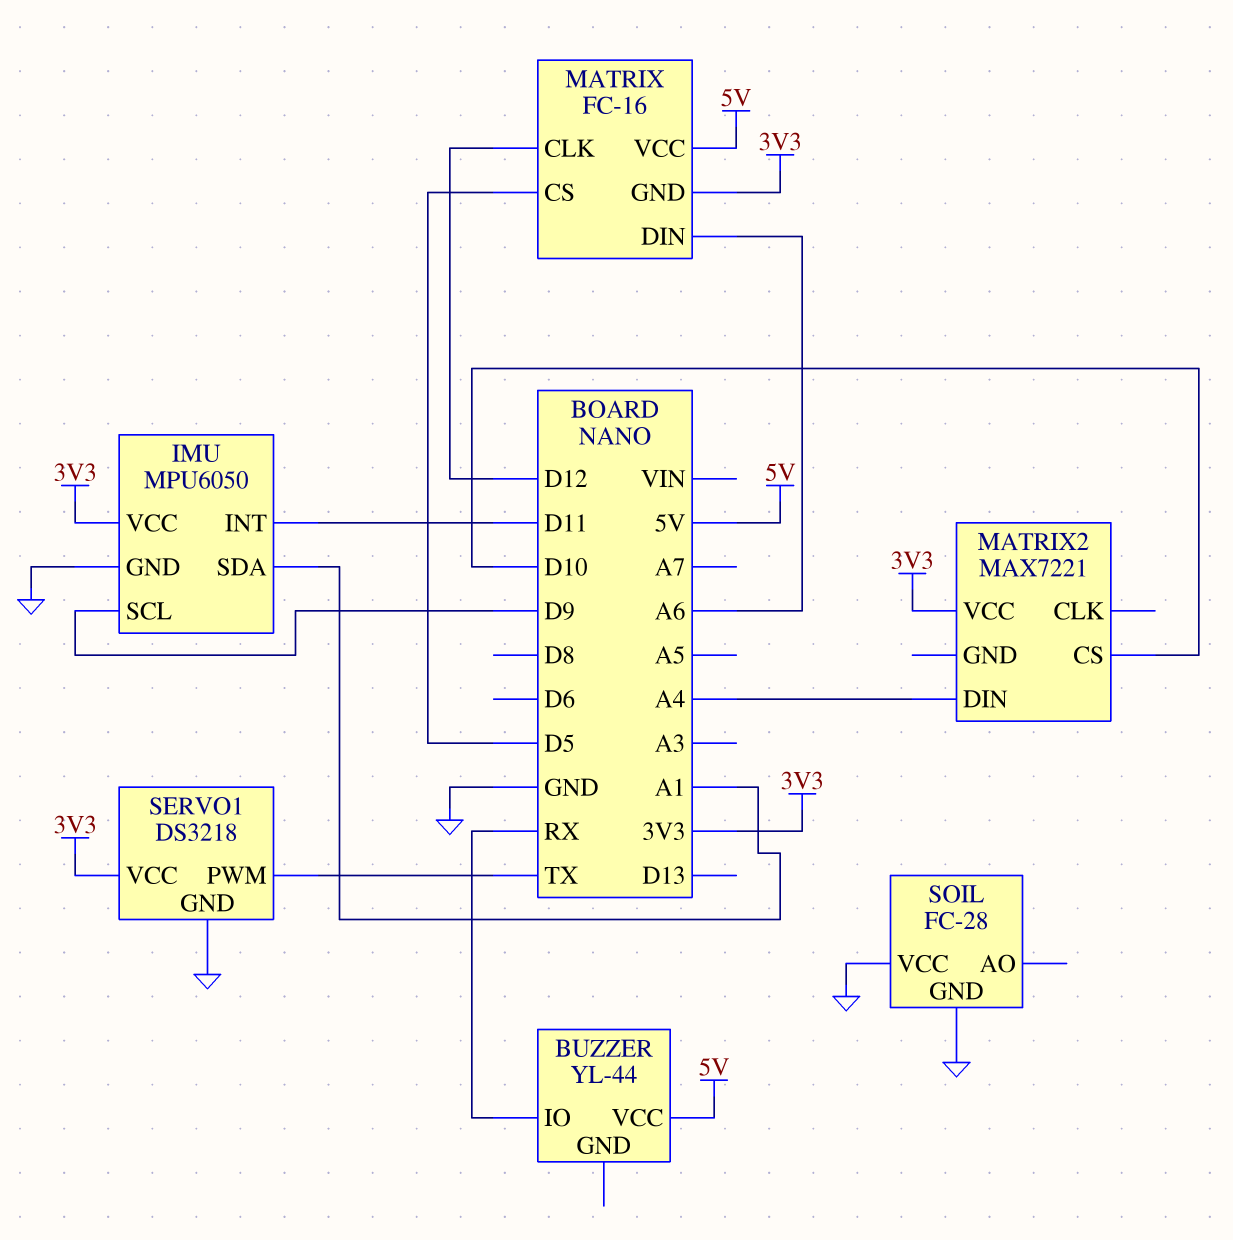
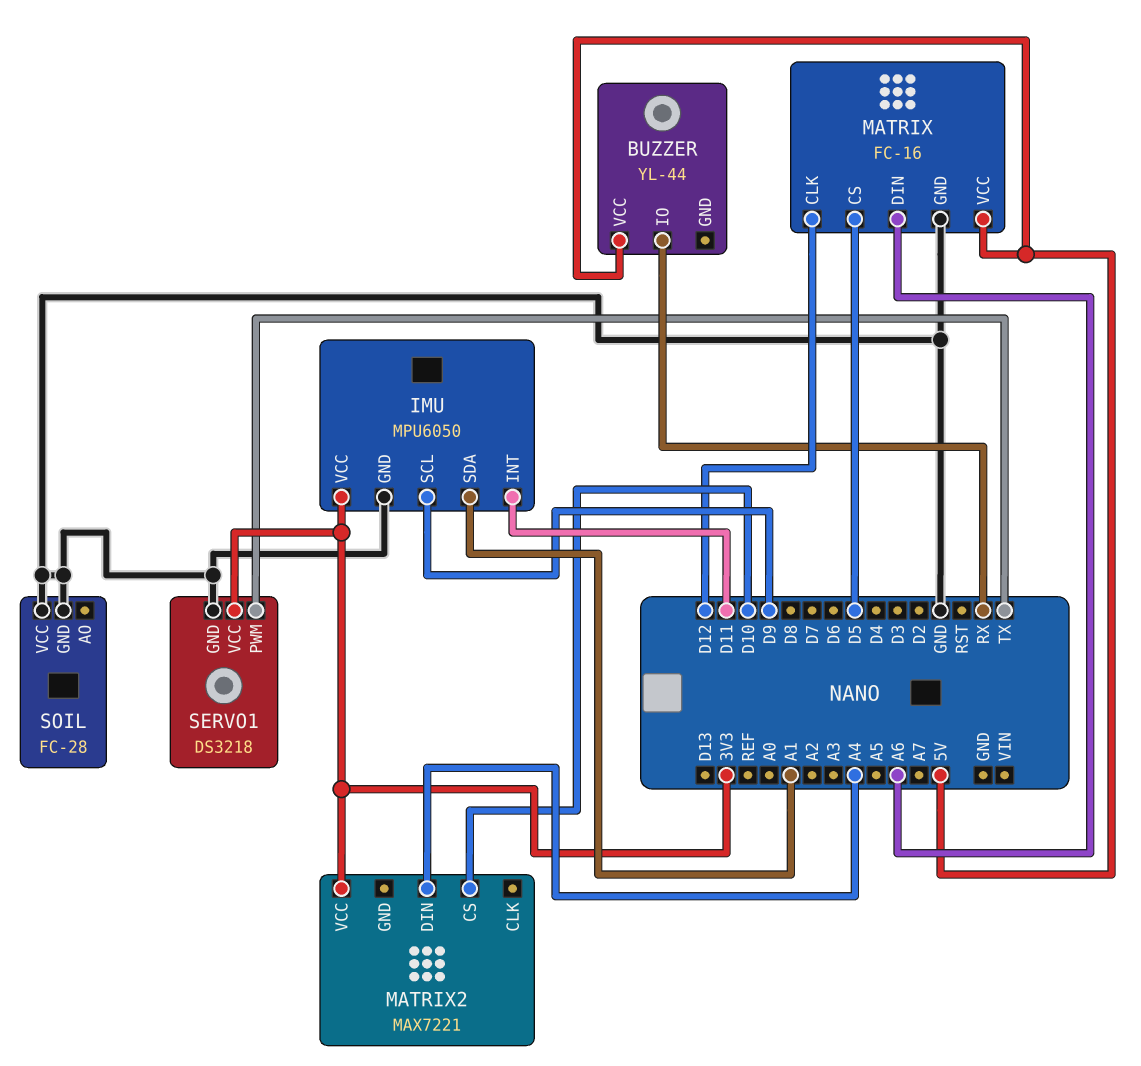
MATRIX pin GND: 3V3 -> GND

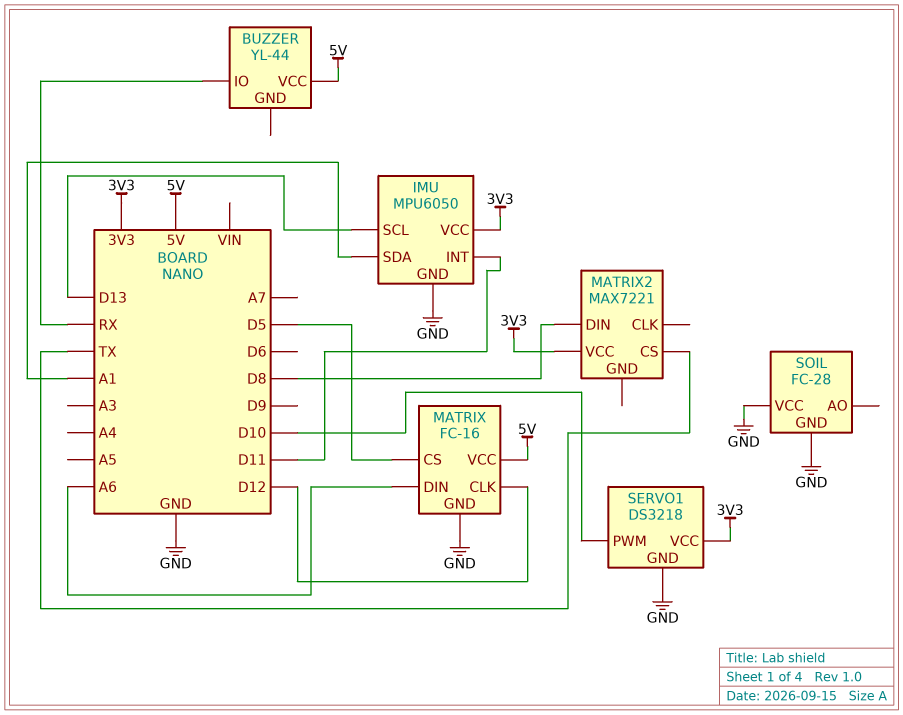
IMU pin SCL: D9 -> D13
MATRIX2 pin CS: D10 -> TX
MATRIX2 pin DIN: A4 -> D8
SERVO1 pin PWM: TX -> D10

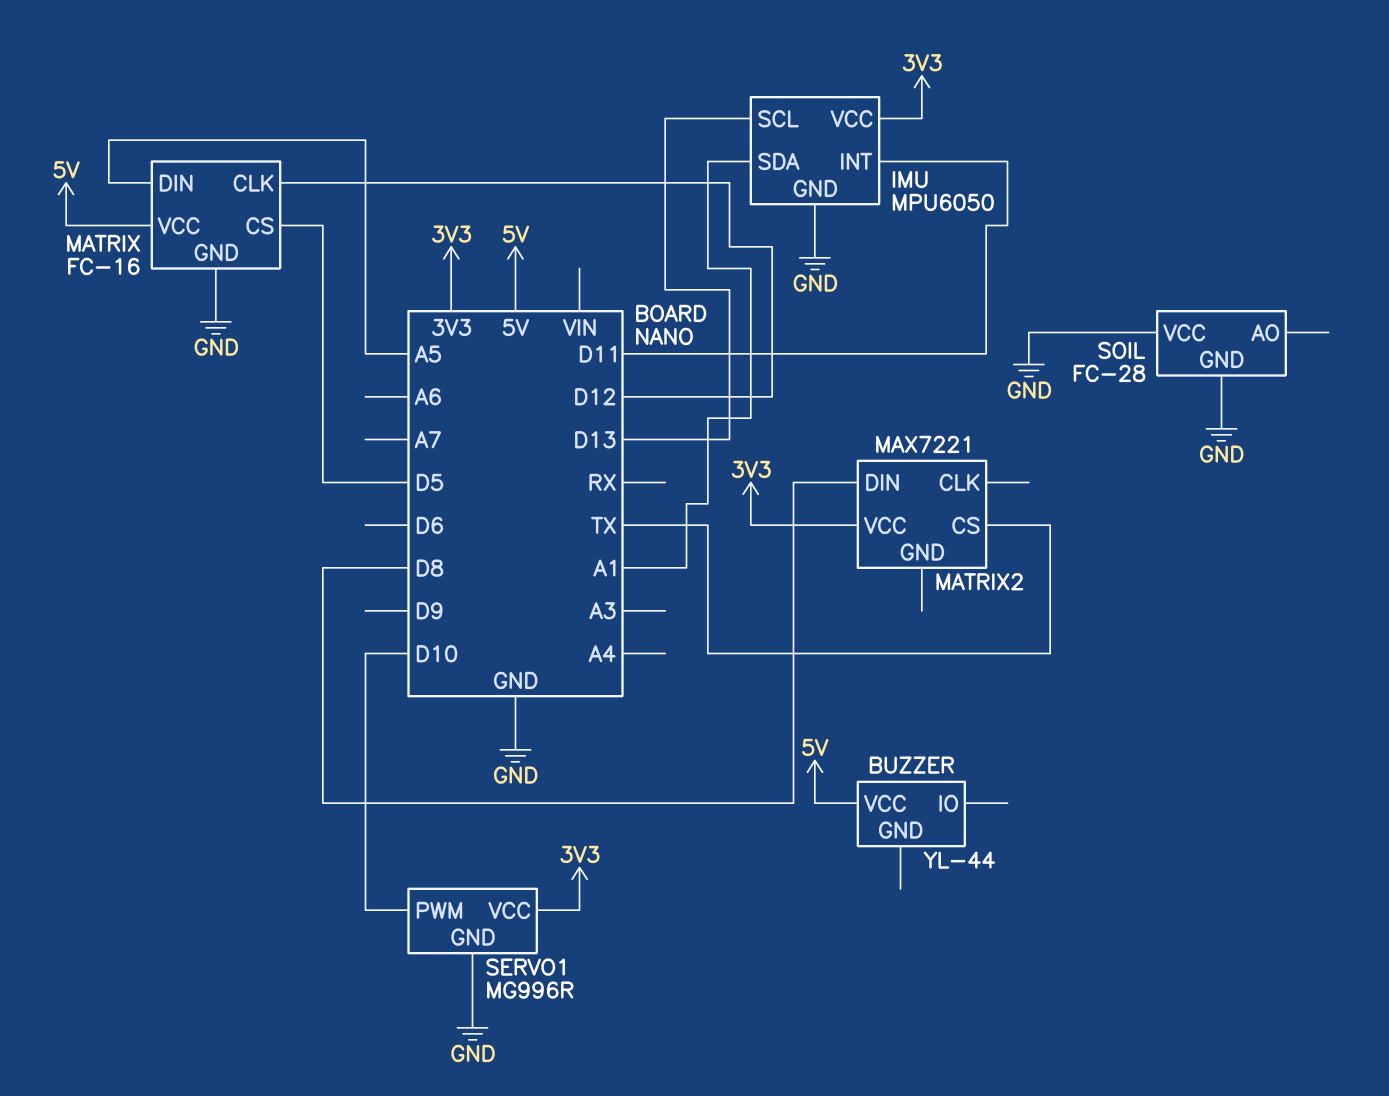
BUZZER pin IO: RX -> none
MATRIX pin DIN: A6 -> A5
SERVO1: DS3218 -> MG996R

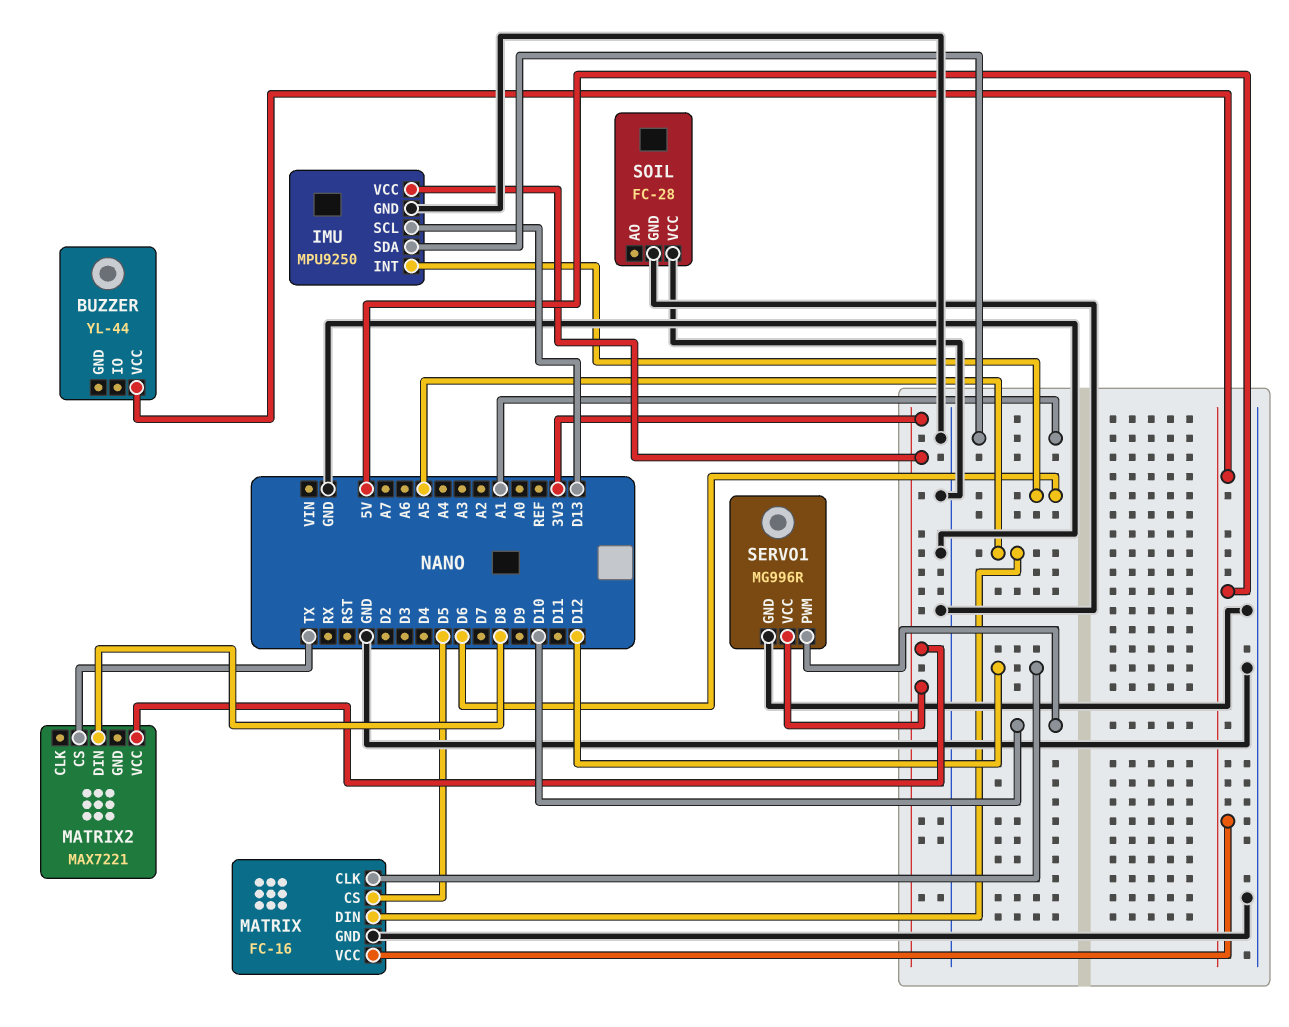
IMU: MPU6050 -> MPU9250
IMU pin INT: D11 -> D6

